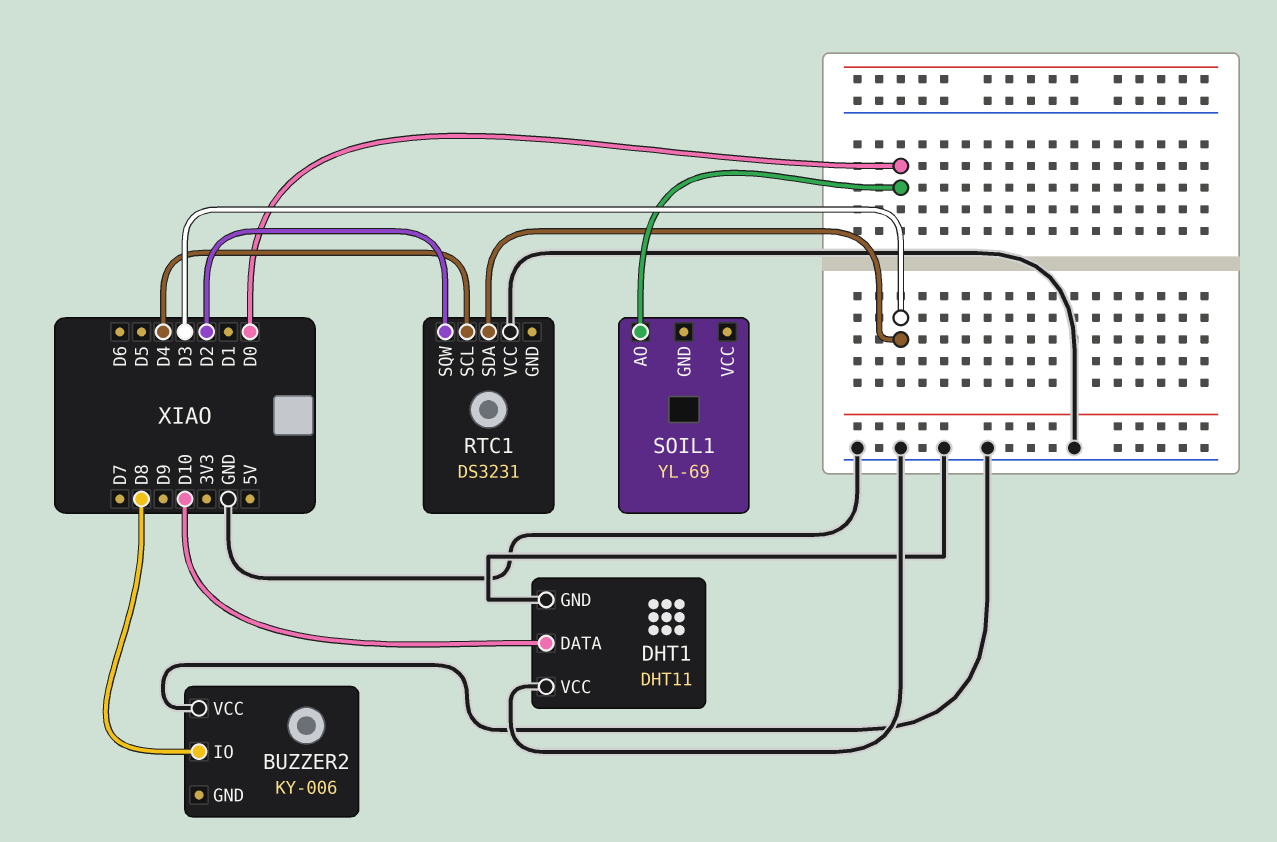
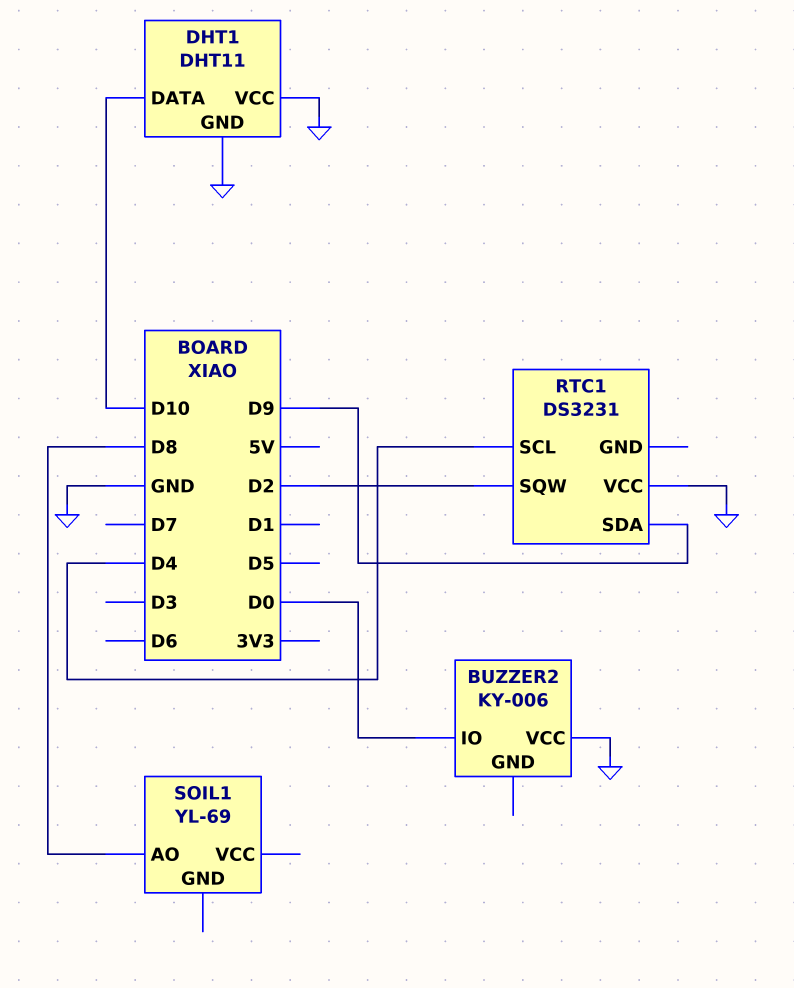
BUZZER2 pin IO: D8 -> D0
RTC1 pin SDA: D3 -> D9
SOIL1 pin AO: D0 -> D8

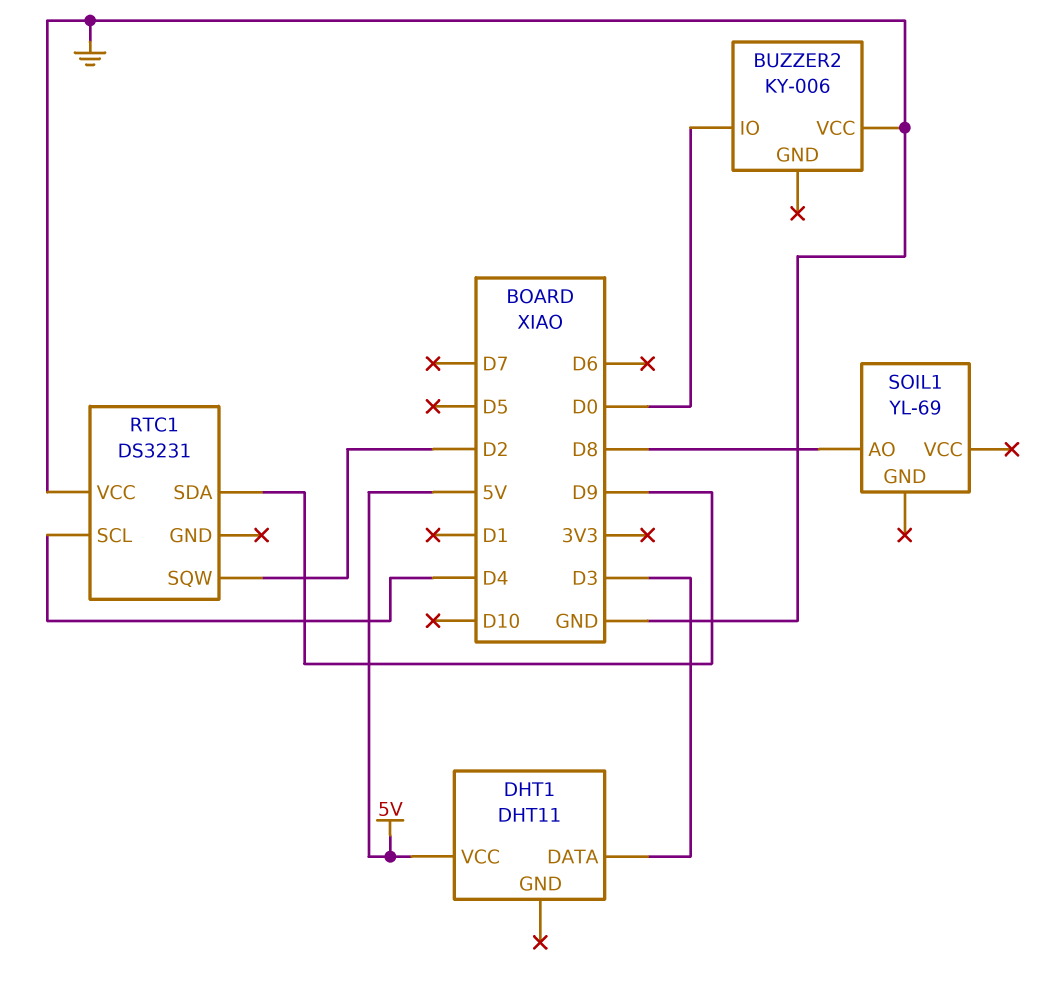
DHT1 pin DATA: D10 -> D3
DHT1 pin GND: GND -> none
DHT1 pin VCC: GND -> 5V

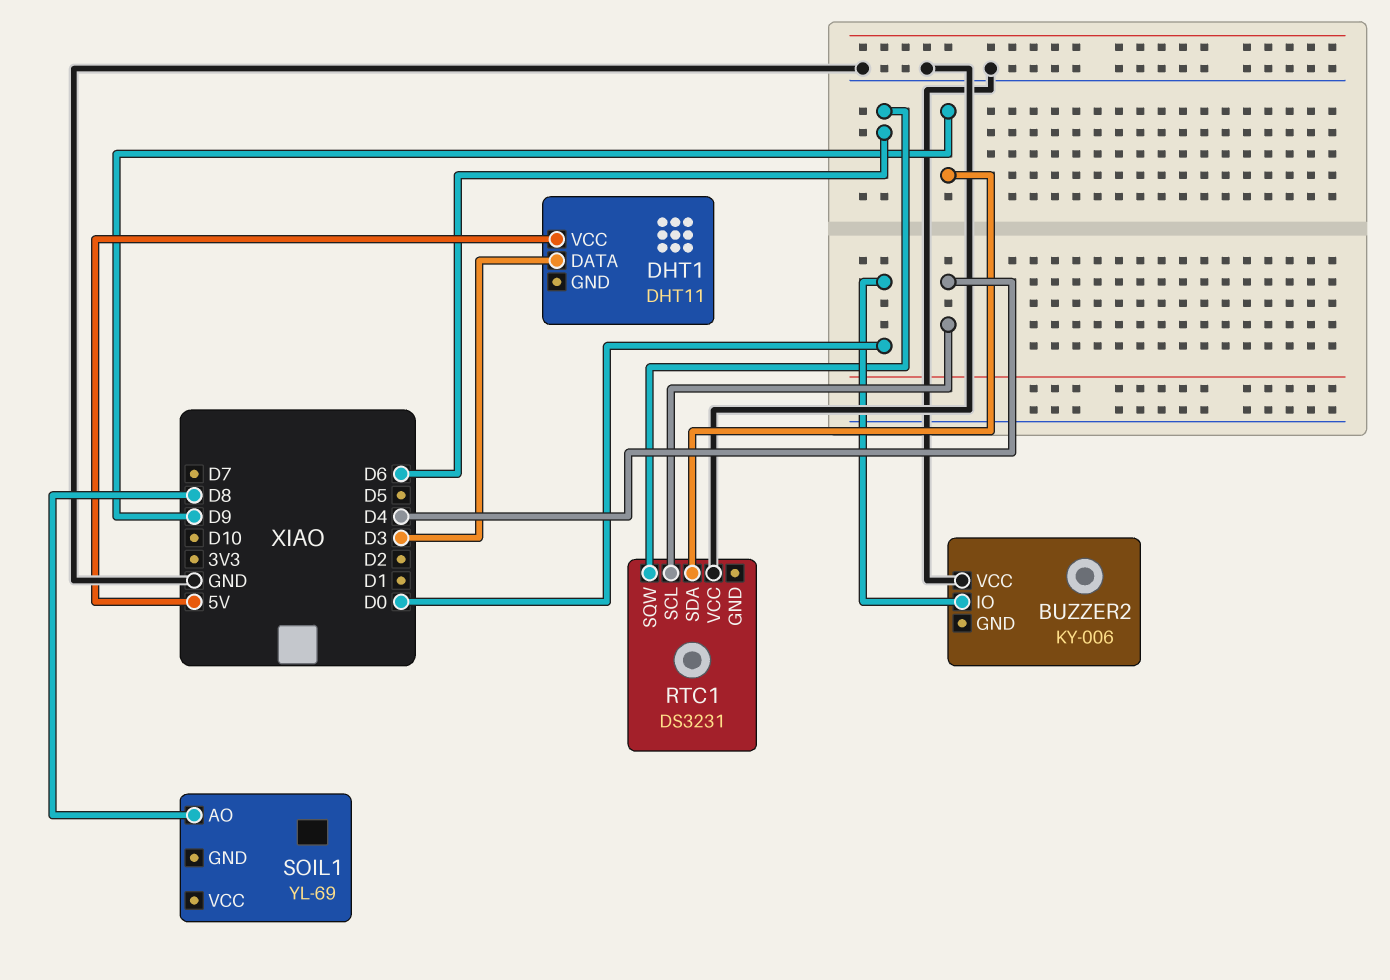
RTC1 pin SQW: D2 -> D6

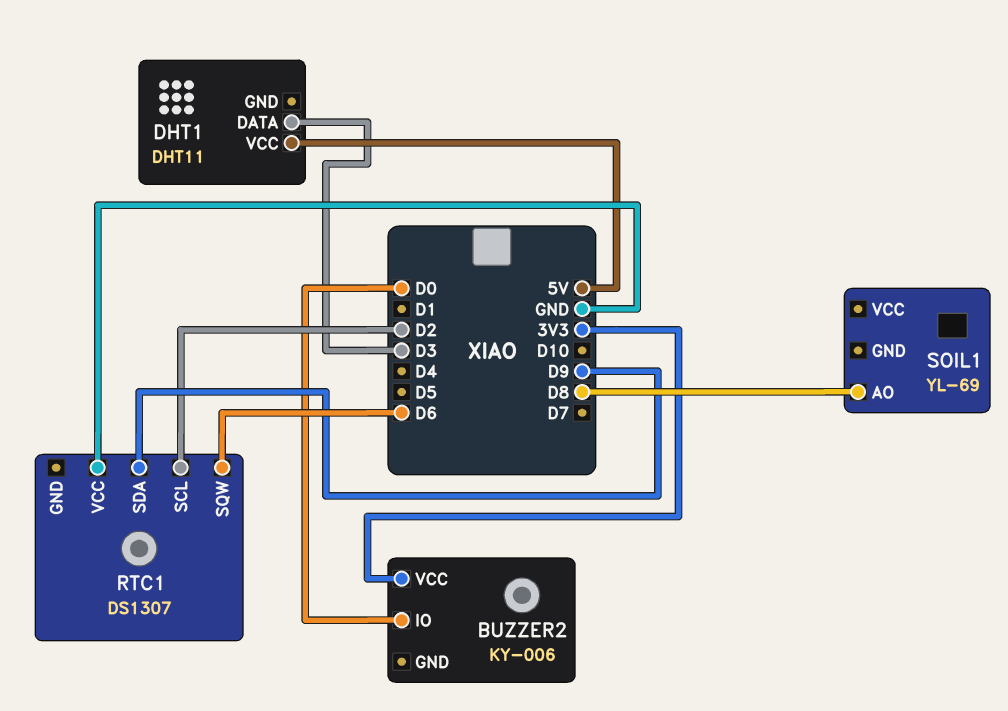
BUZZER2 pin VCC: GND -> 3V3
RTC1: DS3231 -> DS1307
RTC1 pin SCL: D4 -> D2

